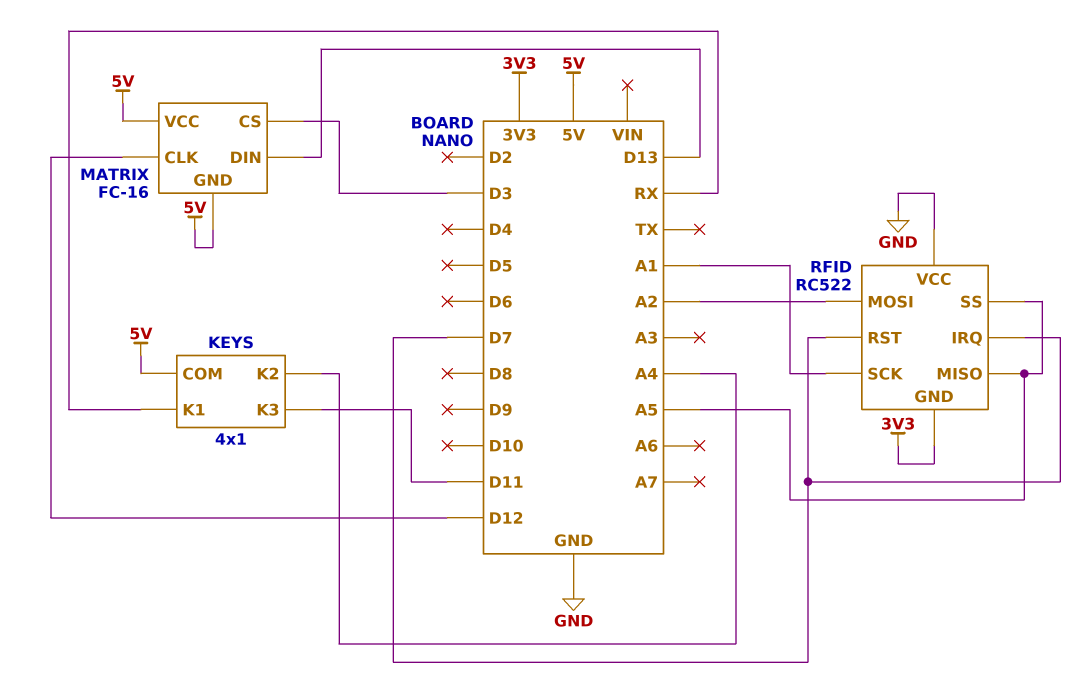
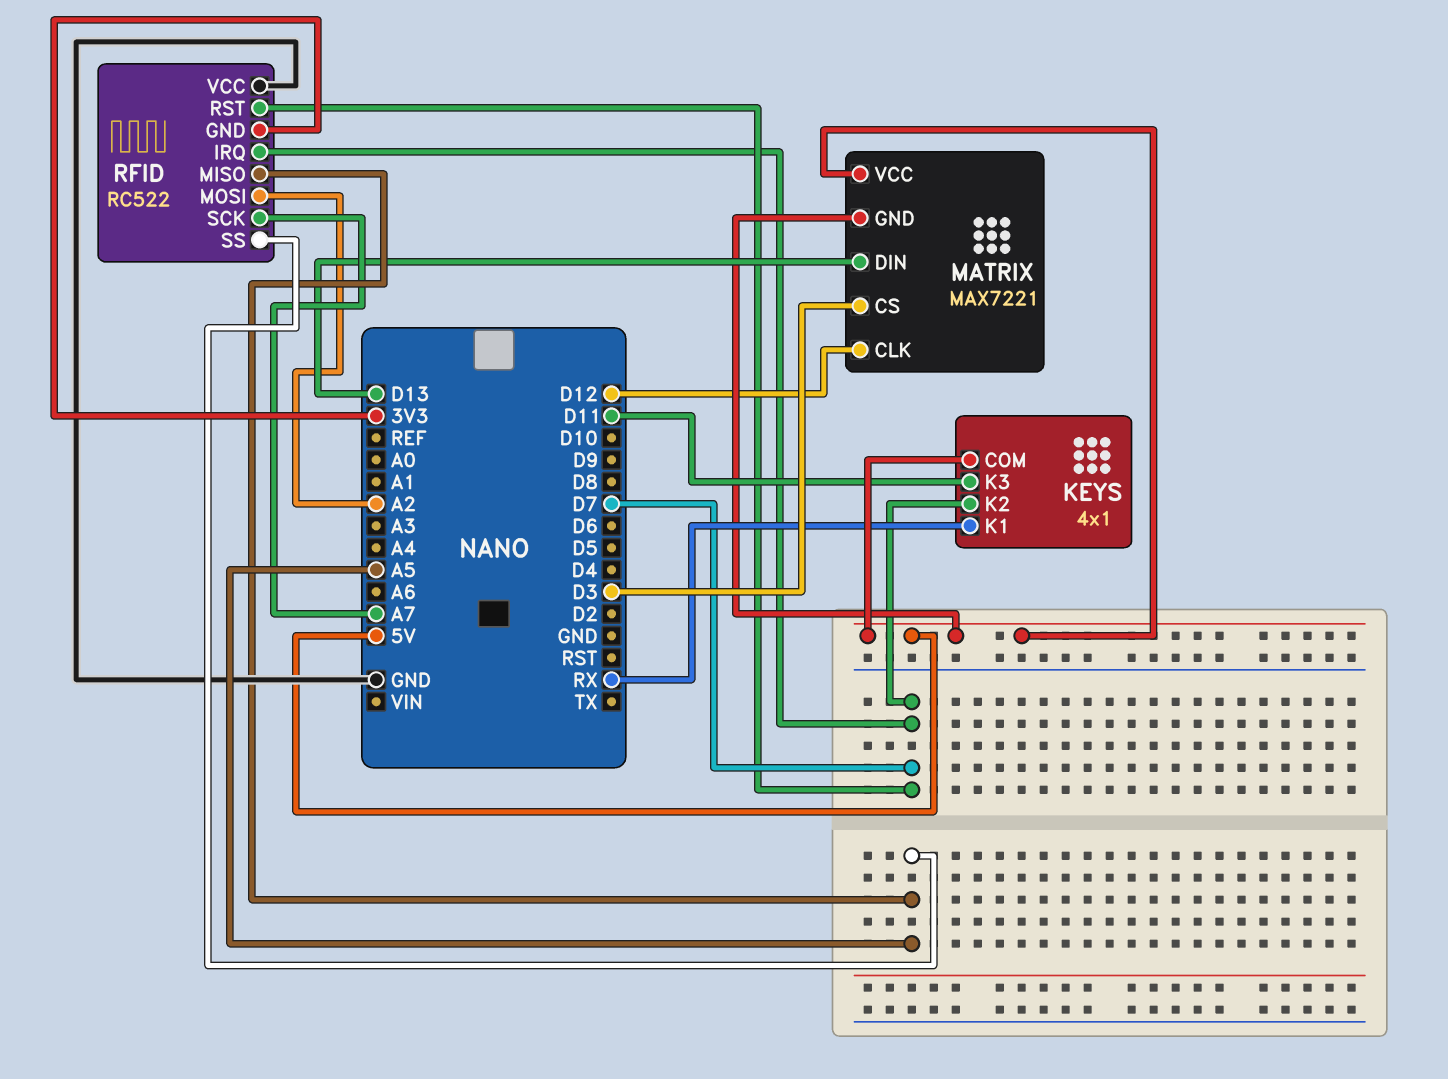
KEYS pin K2: A4 -> D7
MATRIX: FC-16 -> MAX7221
RFID pin SCK: A1 -> A7

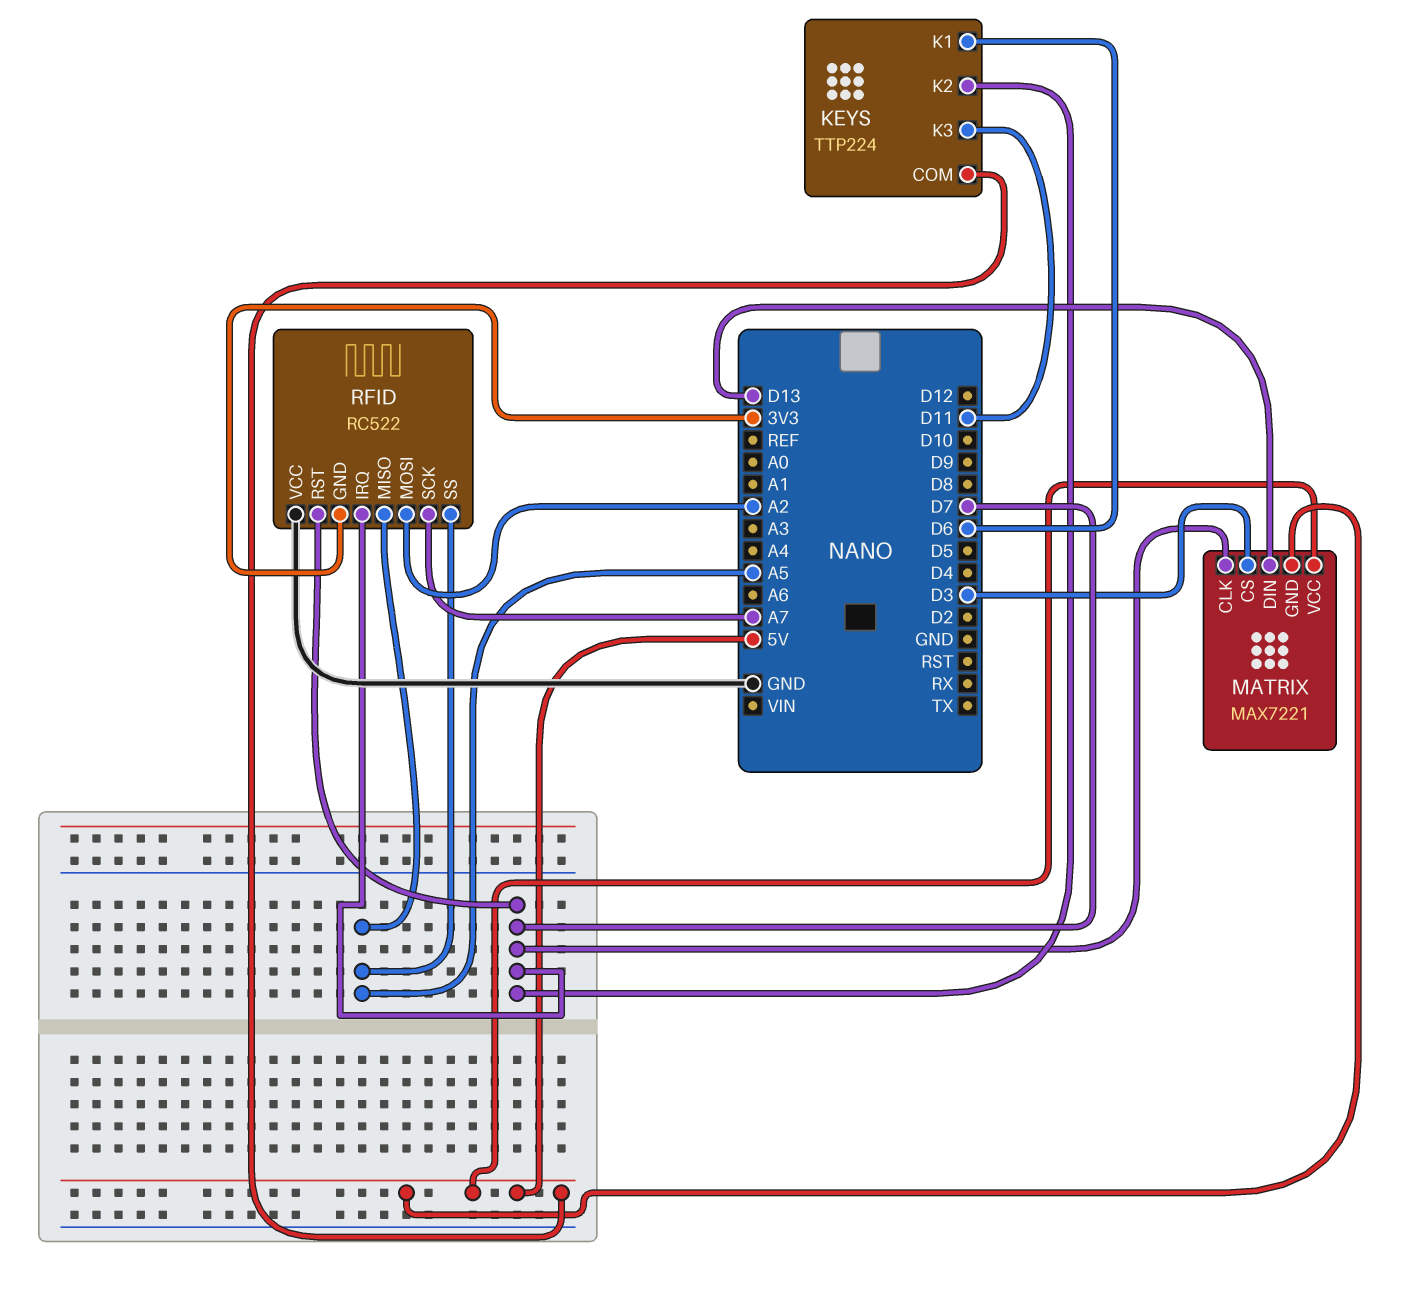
KEYS: 4x1 -> TTP224
KEYS pin K1: RX -> D6
MATRIX pin CLK: D12 -> D7

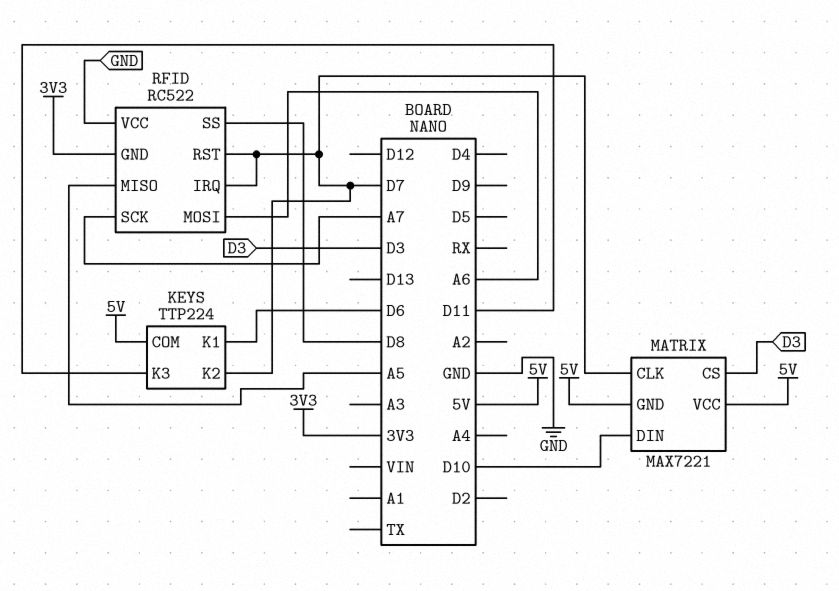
MATRIX pin DIN: D13 -> D10
RFID pin MOSI: A2 -> A6
RFID pin SS: A5 -> D8

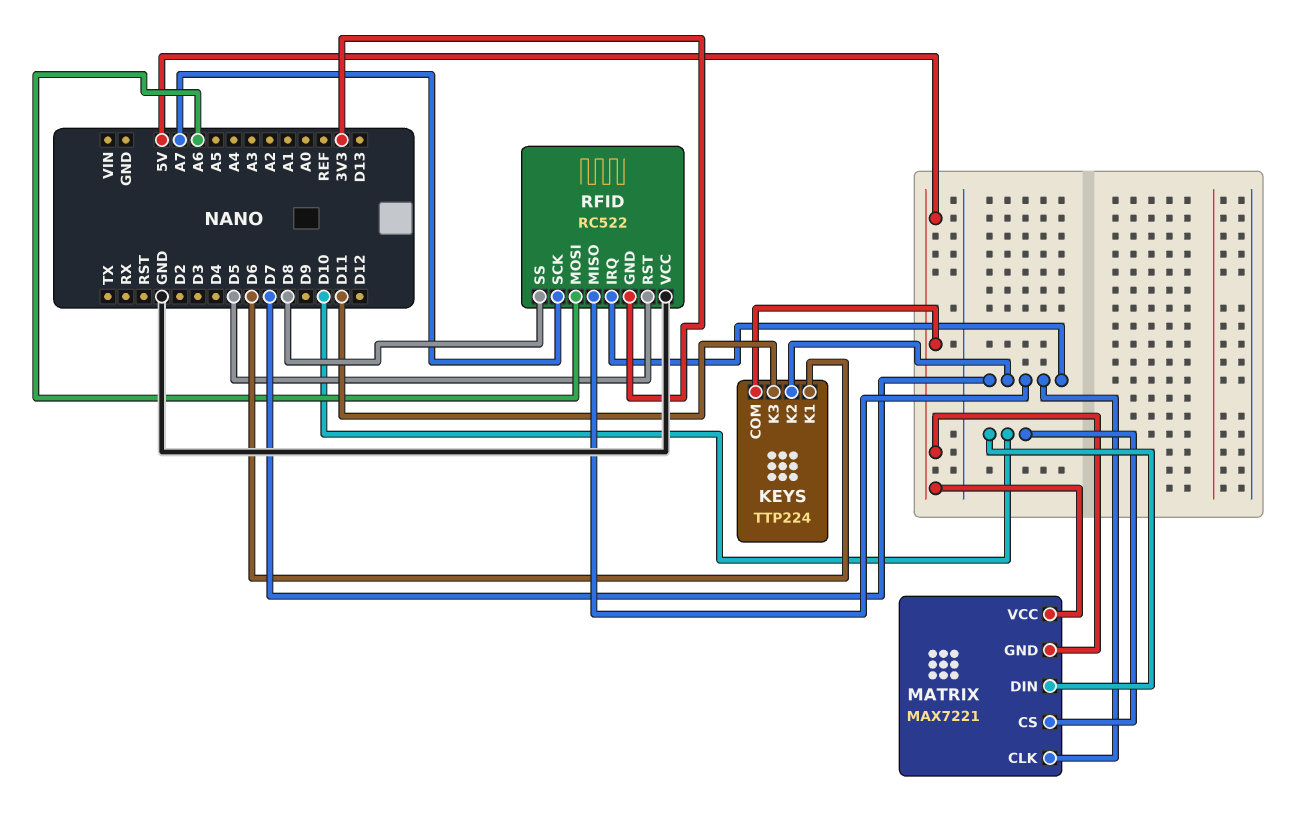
MATRIX pin CS: D3 -> D10
RFID pin MISO: A5 -> D7
RFID pin RST: D7 -> D5

